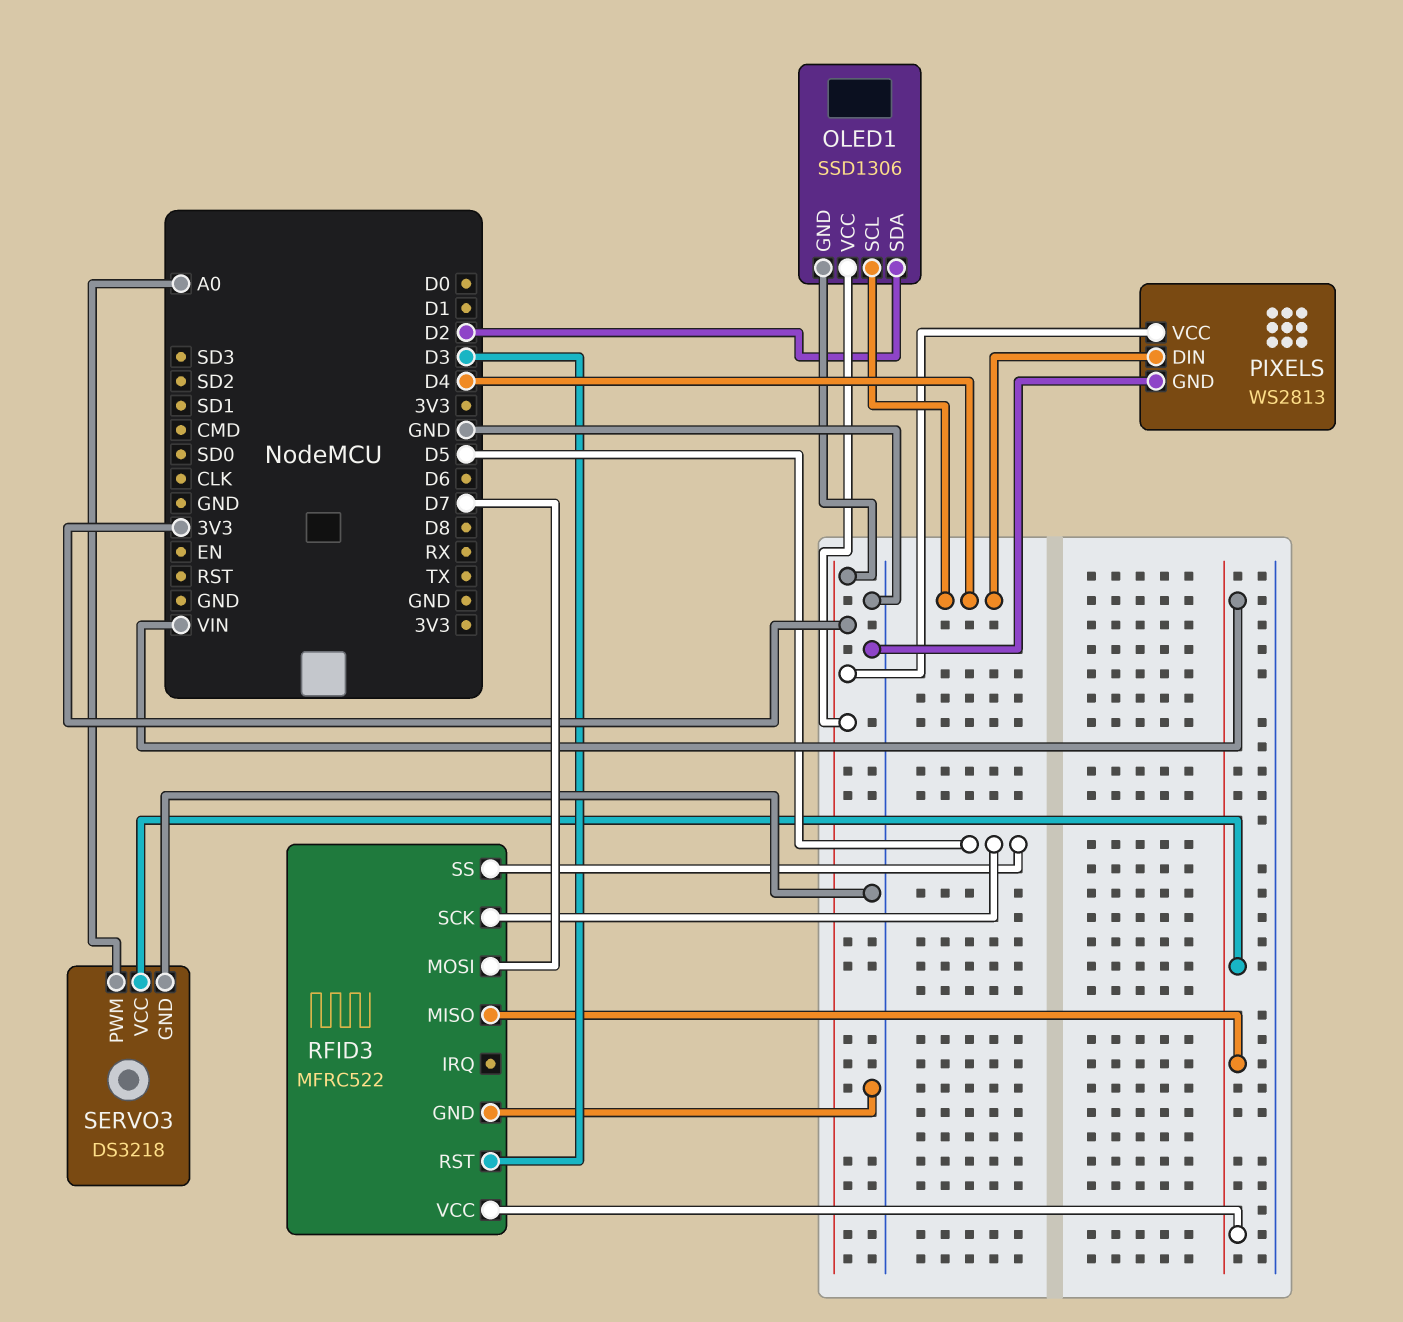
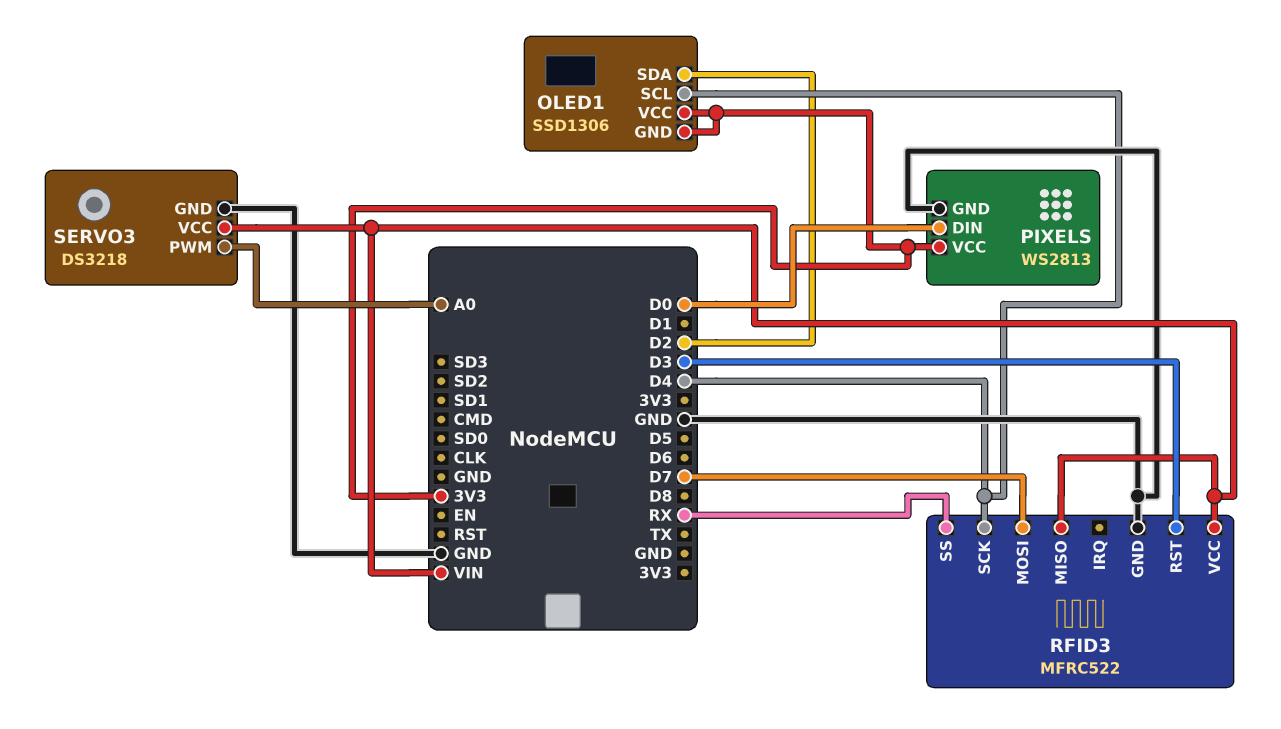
PIXELS pin DIN: D4 -> D0
RFID3 pin SCK: D5 -> D4
RFID3 pin SS: D5 -> RX

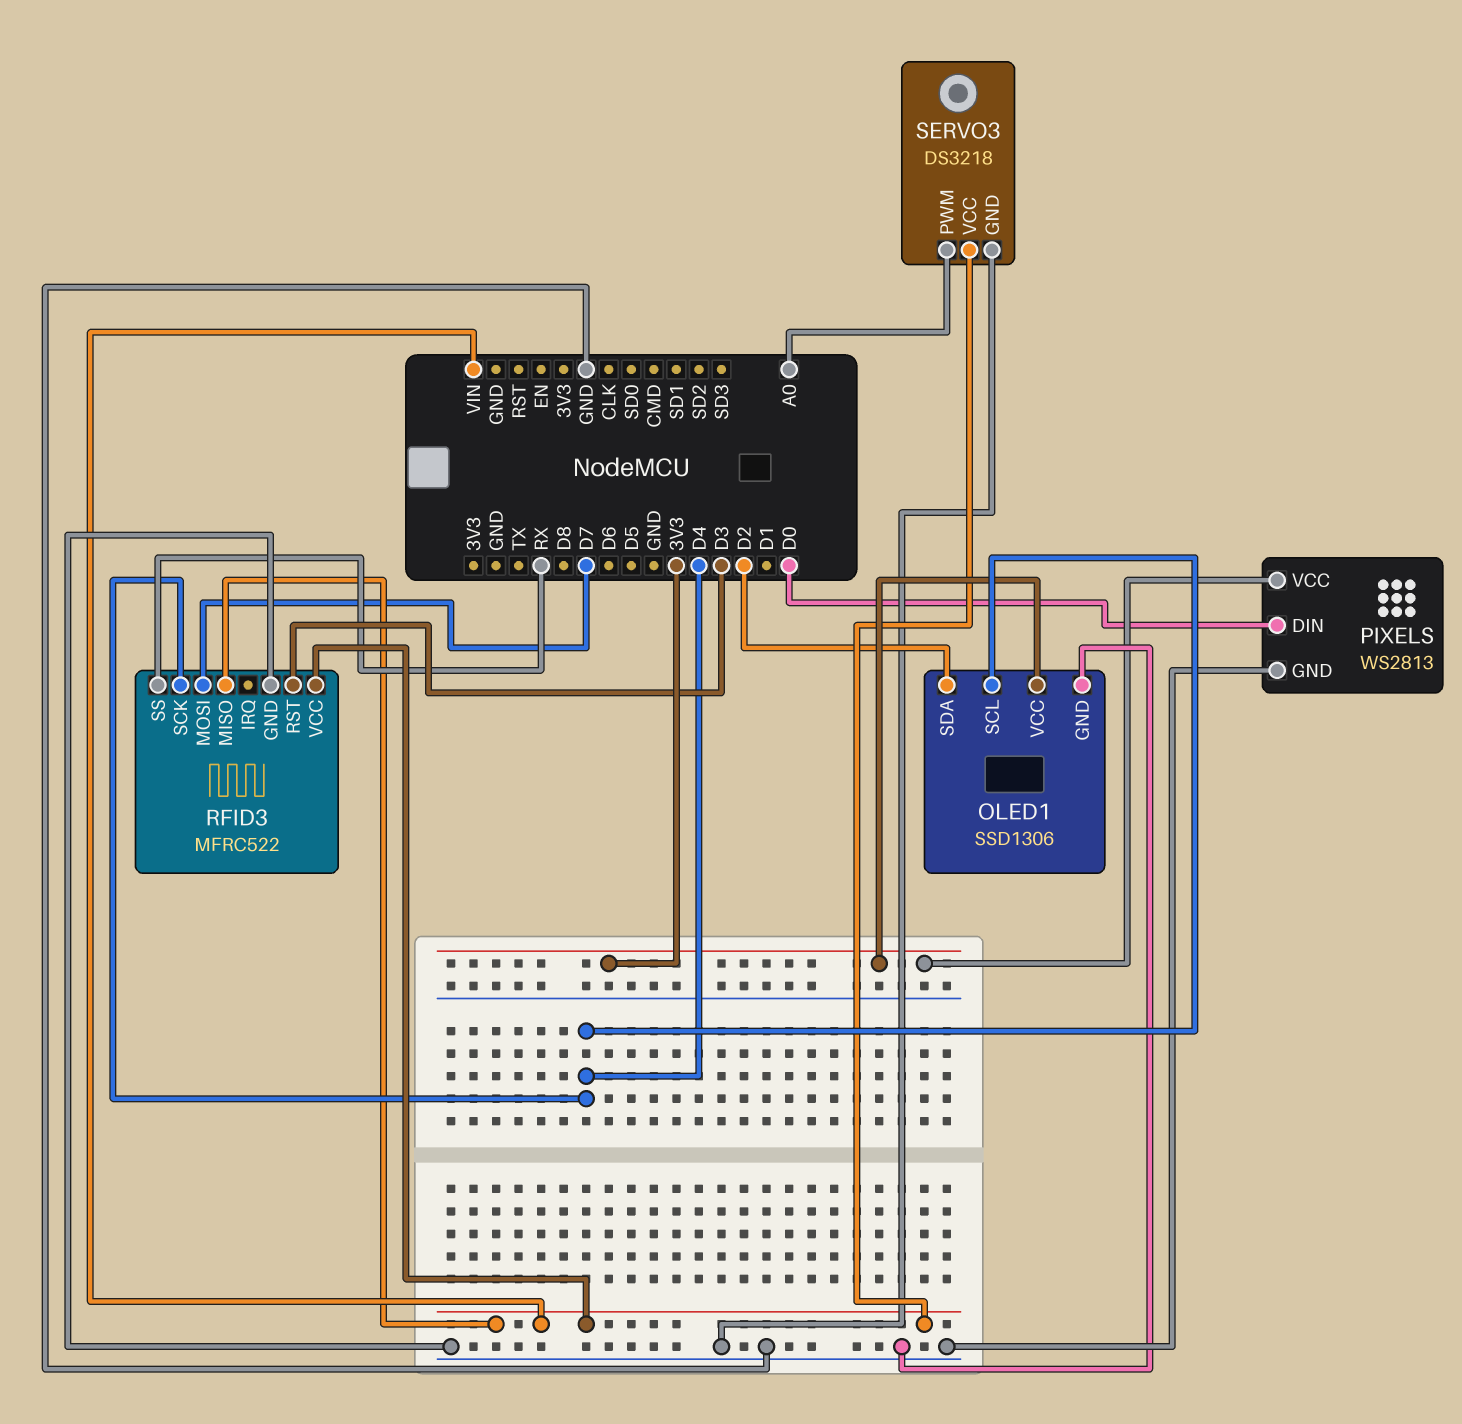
OLED1 pin GND: 3V3 -> GND

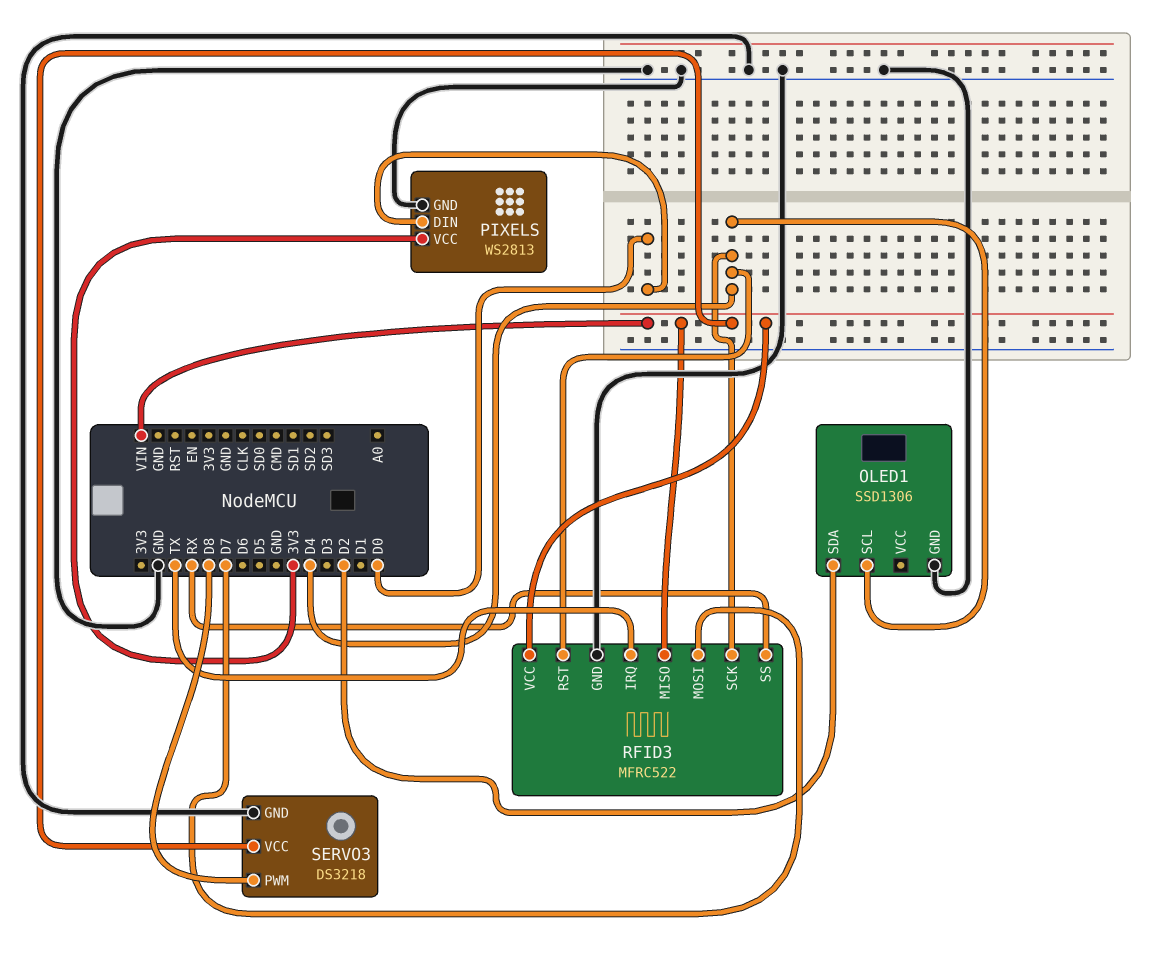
OLED1 pin VCC: 3V3 -> none
RFID3 pin IRQ: none -> TX
RFID3 pin RST: D3 -> D4
SERVO3 pin PWM: A0 -> D8

